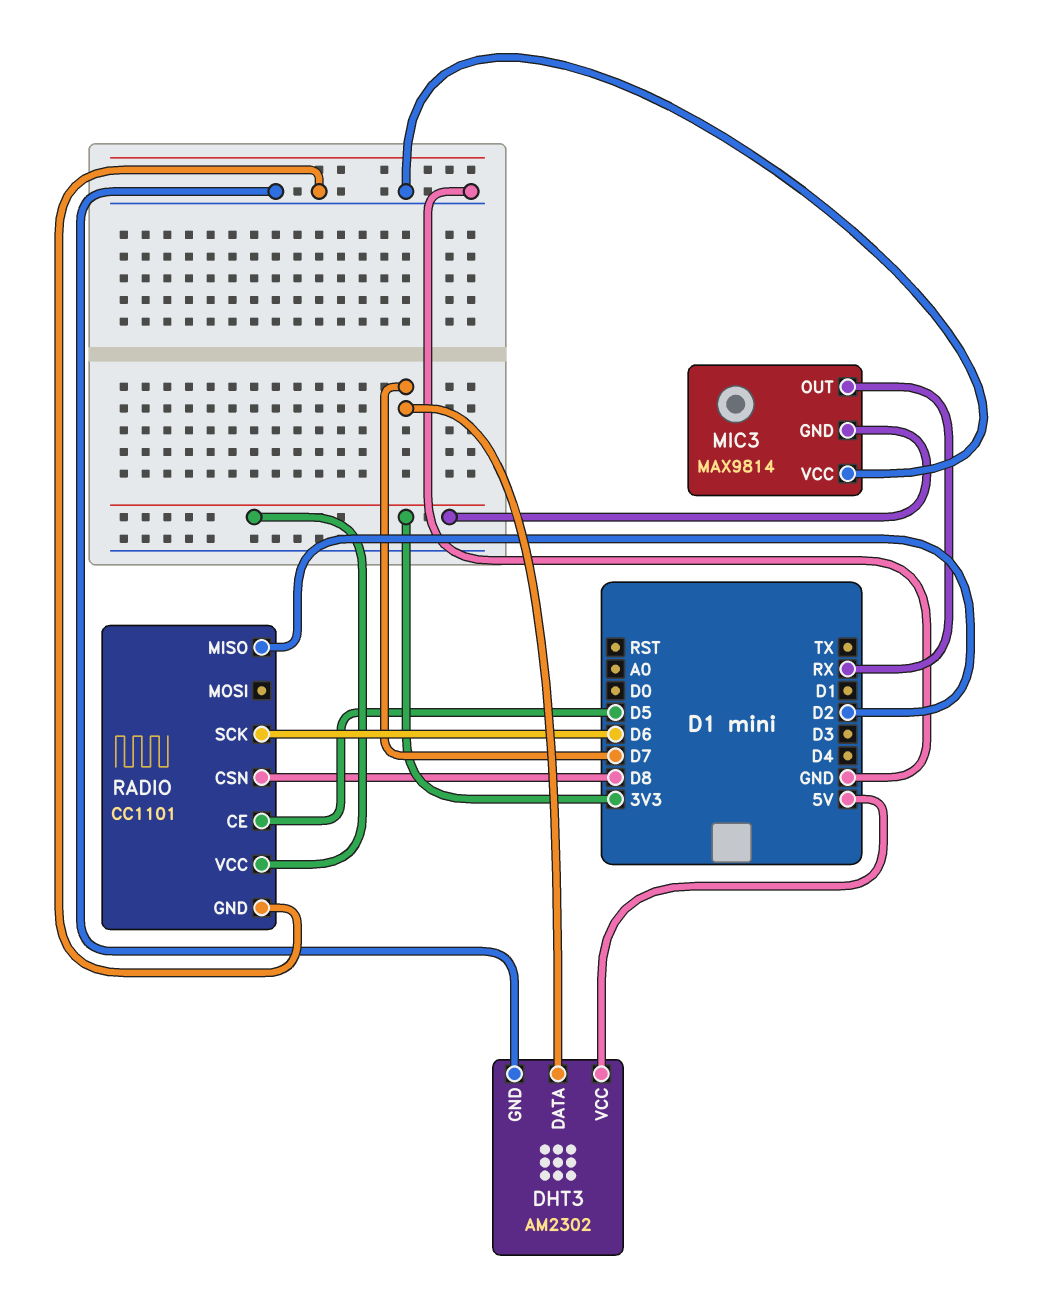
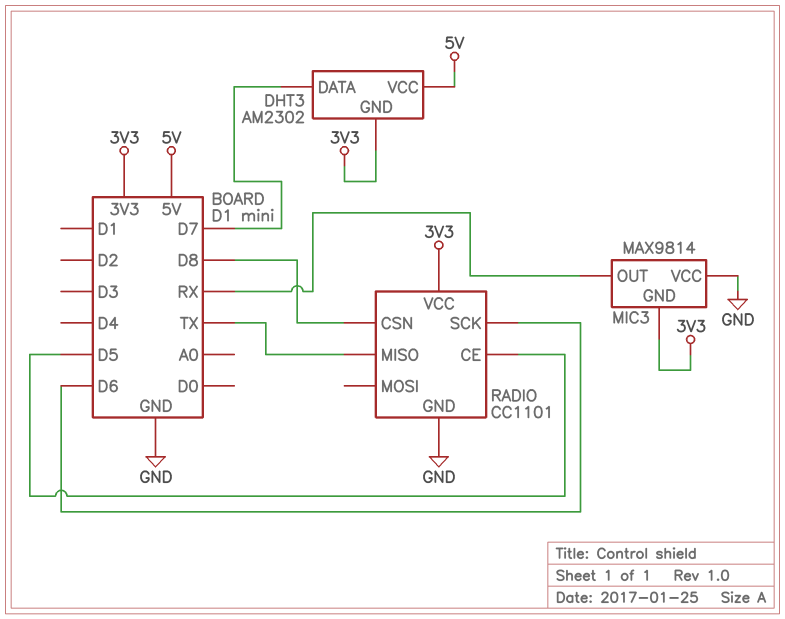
DHT3 pin GND: GND -> 3V3
RADIO pin MISO: D2 -> TX

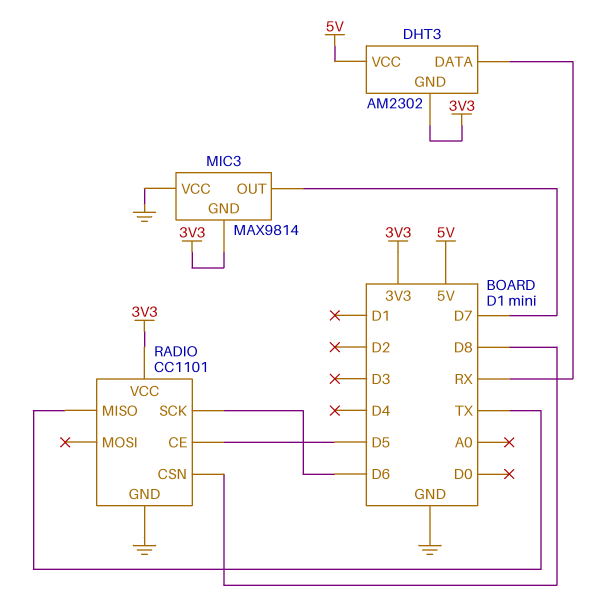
DHT3 pin DATA: D7 -> RX
MIC3 pin OUT: RX -> D7

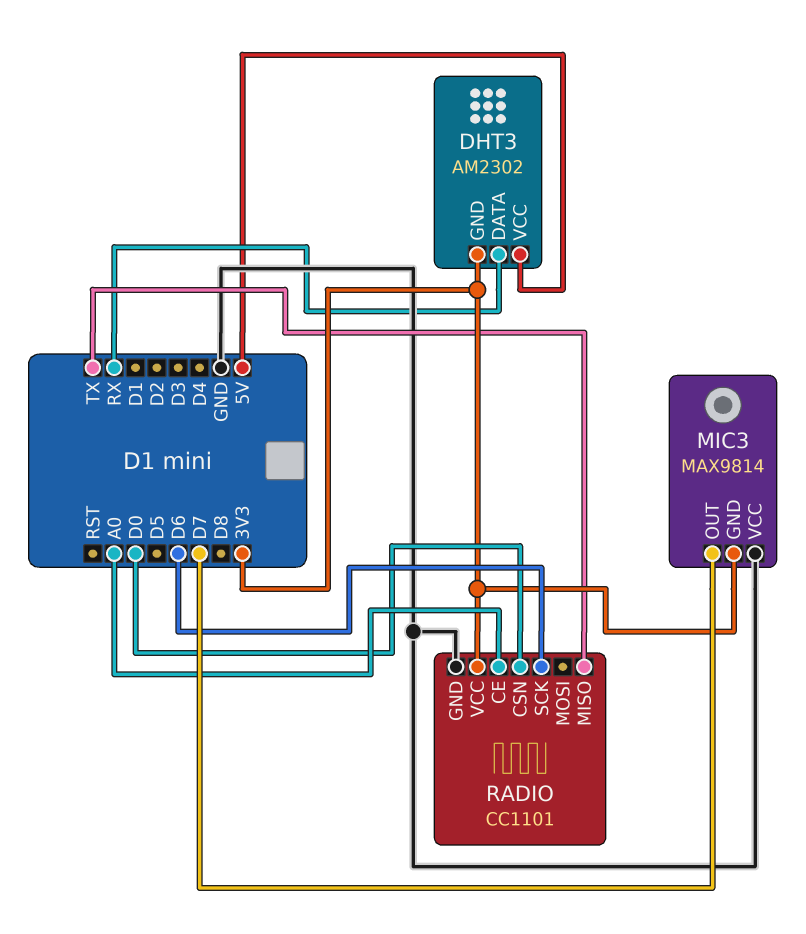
RADIO pin CE: D5 -> A0
RADIO pin CSN: D8 -> D0

